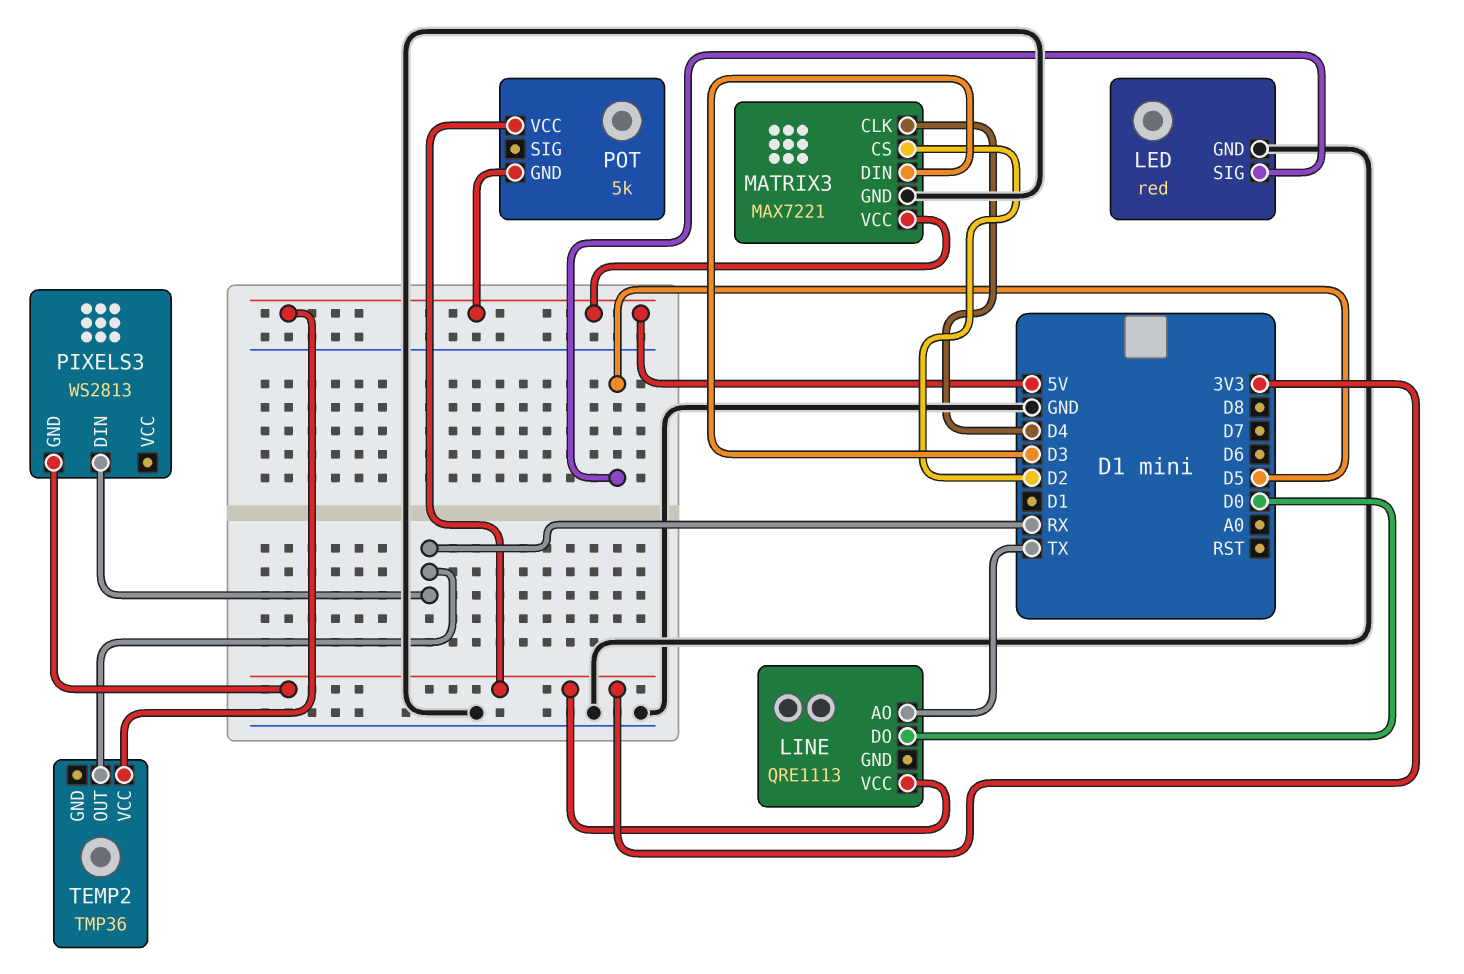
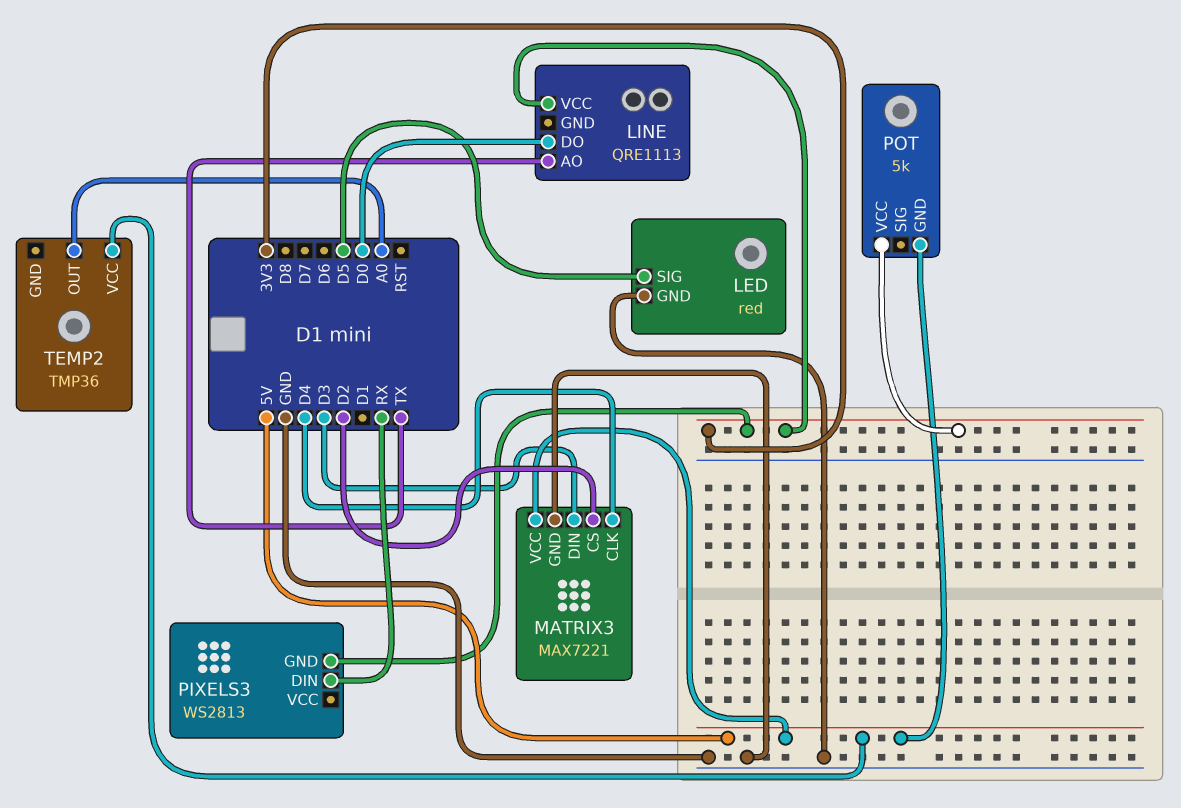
TEMP2 pin OUT: RX -> A0

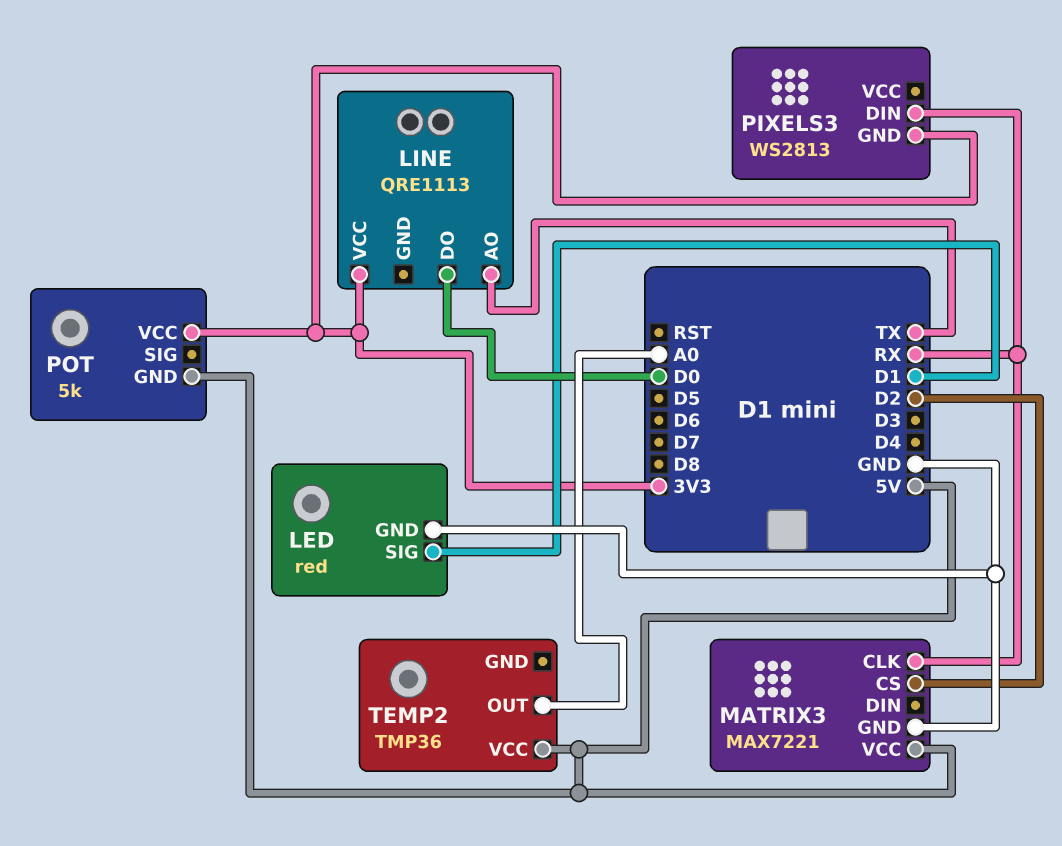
LED pin SIG: D5 -> D1
MATRIX3 pin CLK: D4 -> RX
MATRIX3 pin DIN: D3 -> none

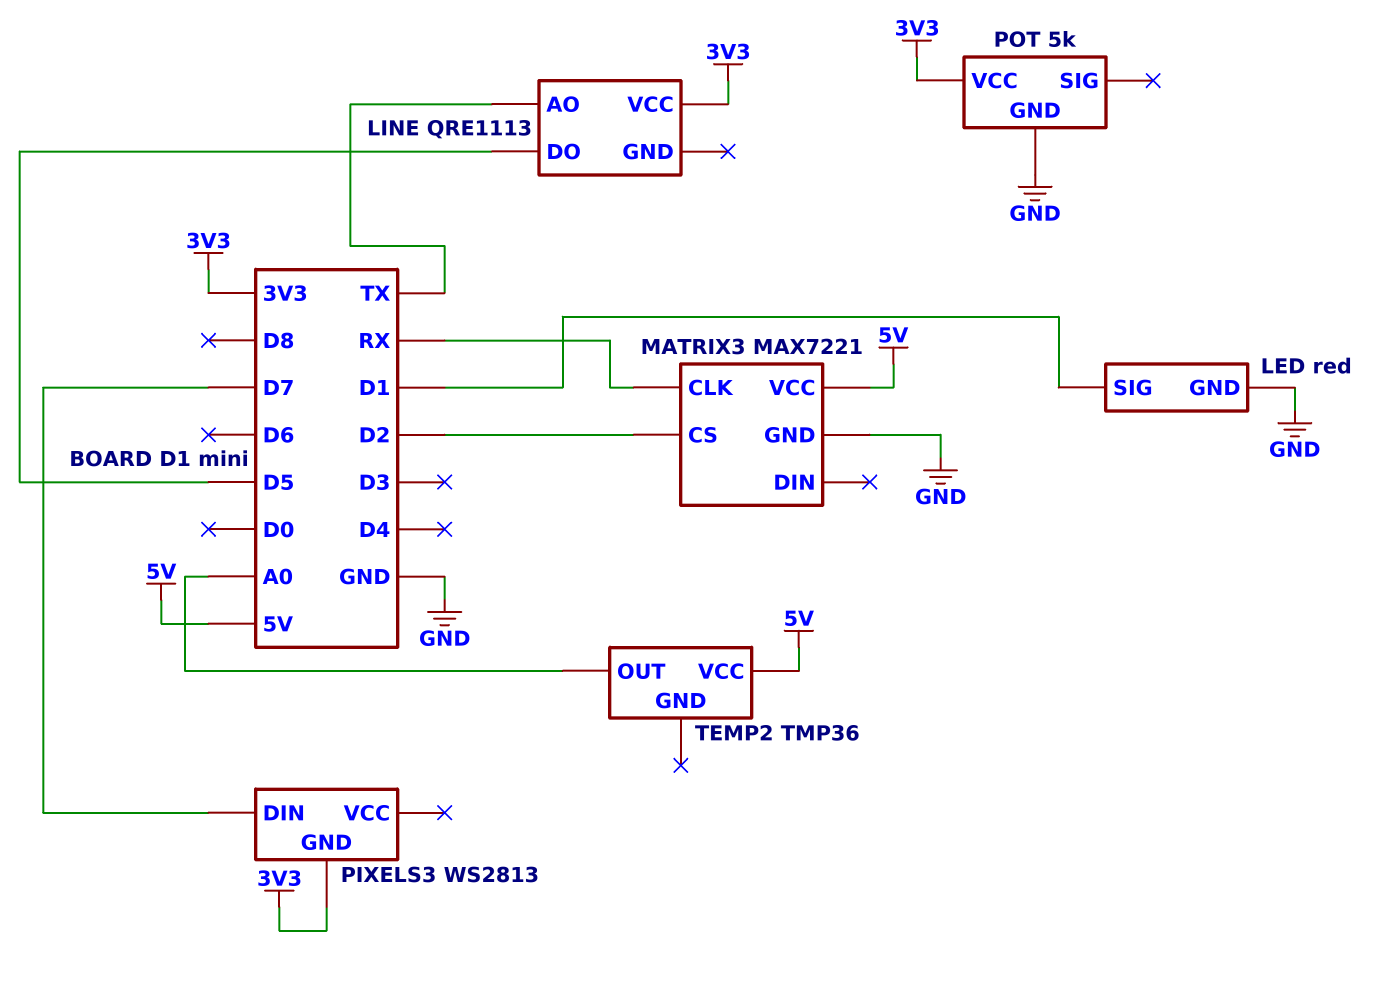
LINE pin DO: D0 -> D5
PIXELS3 pin DIN: RX -> D7
POT pin GND: 5V -> GND

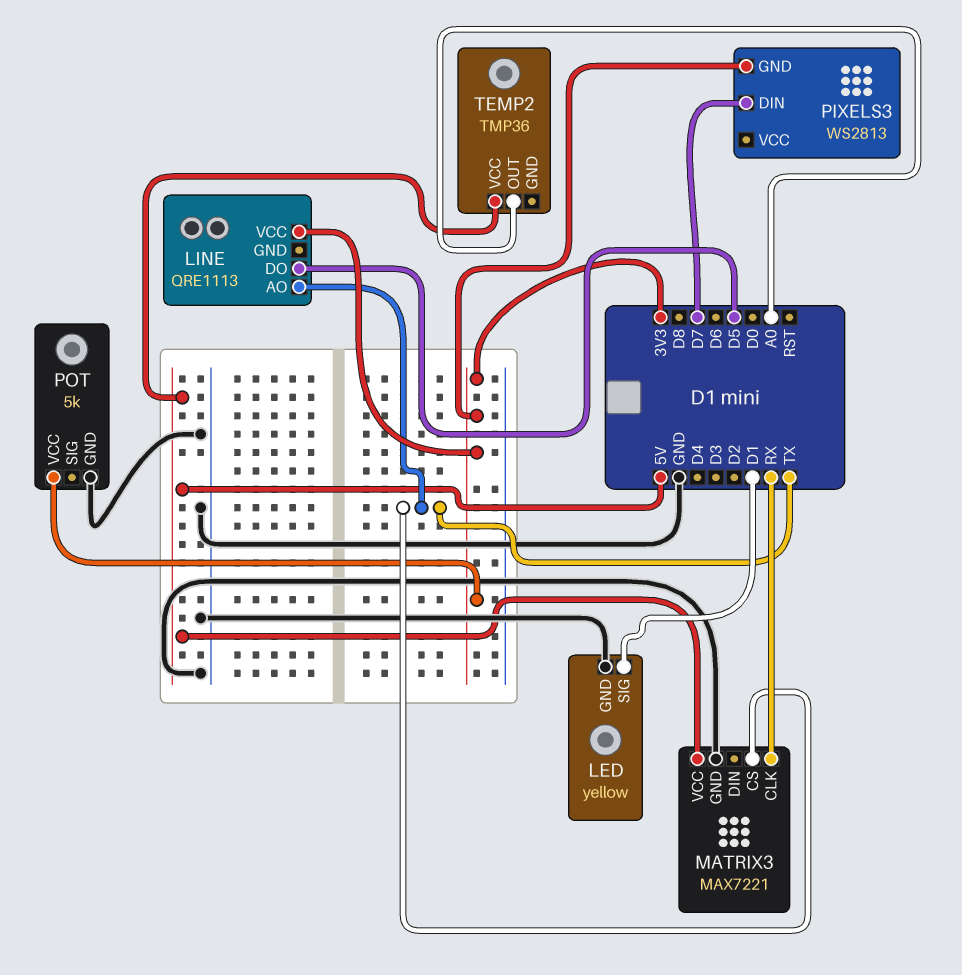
LED: red -> yellow
MATRIX3 pin CS: D2 -> TX

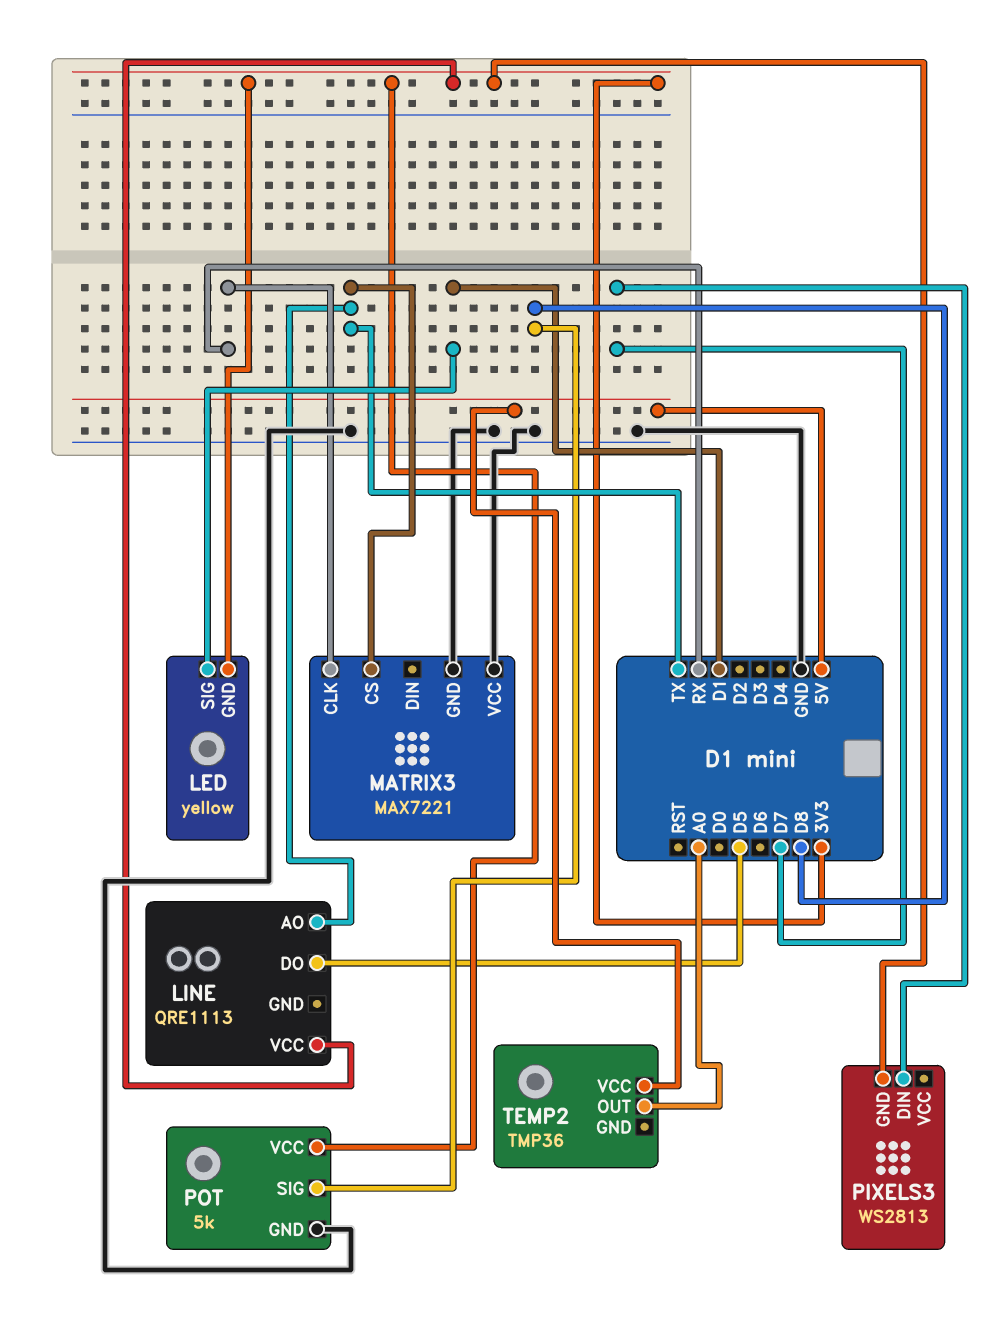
LED pin GND: GND -> 3V3
MATRIX3 pin VCC: 5V -> GND
POT pin SIG: none -> D8

